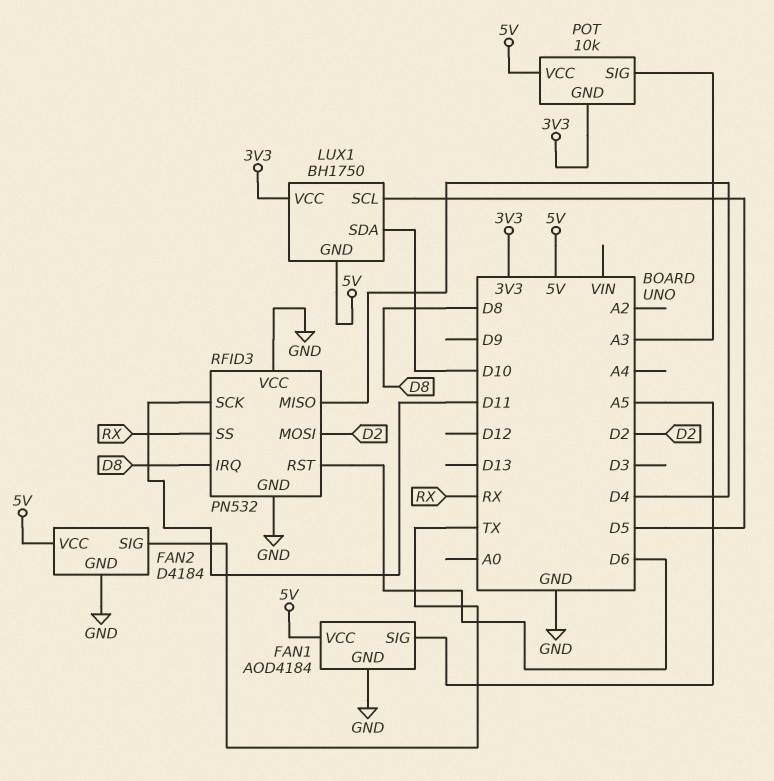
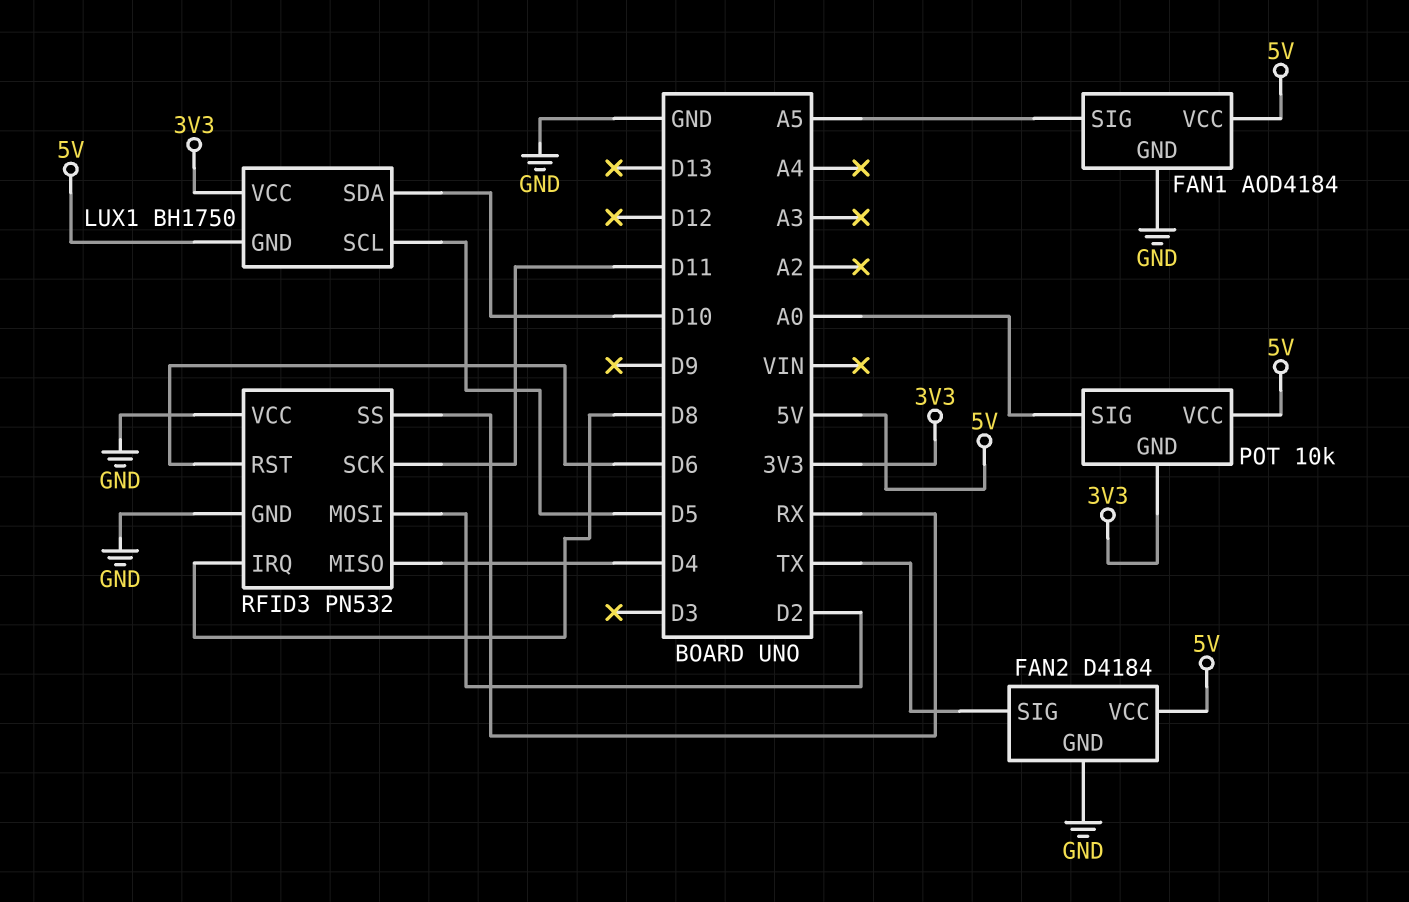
POT pin SIG: A3 -> A0

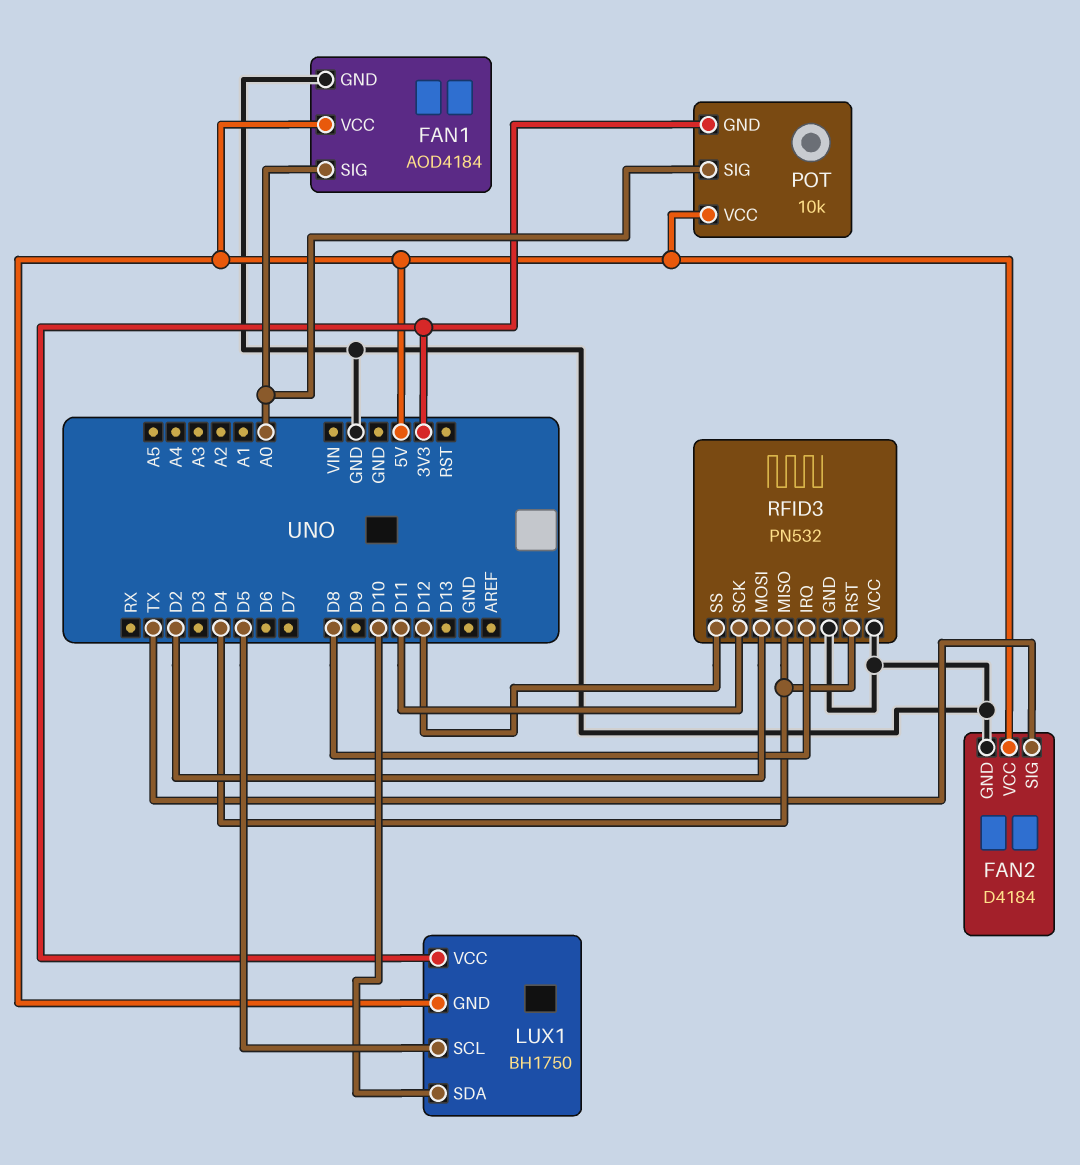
FAN1 pin SIG: A5 -> A0
RFID3 pin RST: D6 -> D4
RFID3 pin SS: RX -> D12

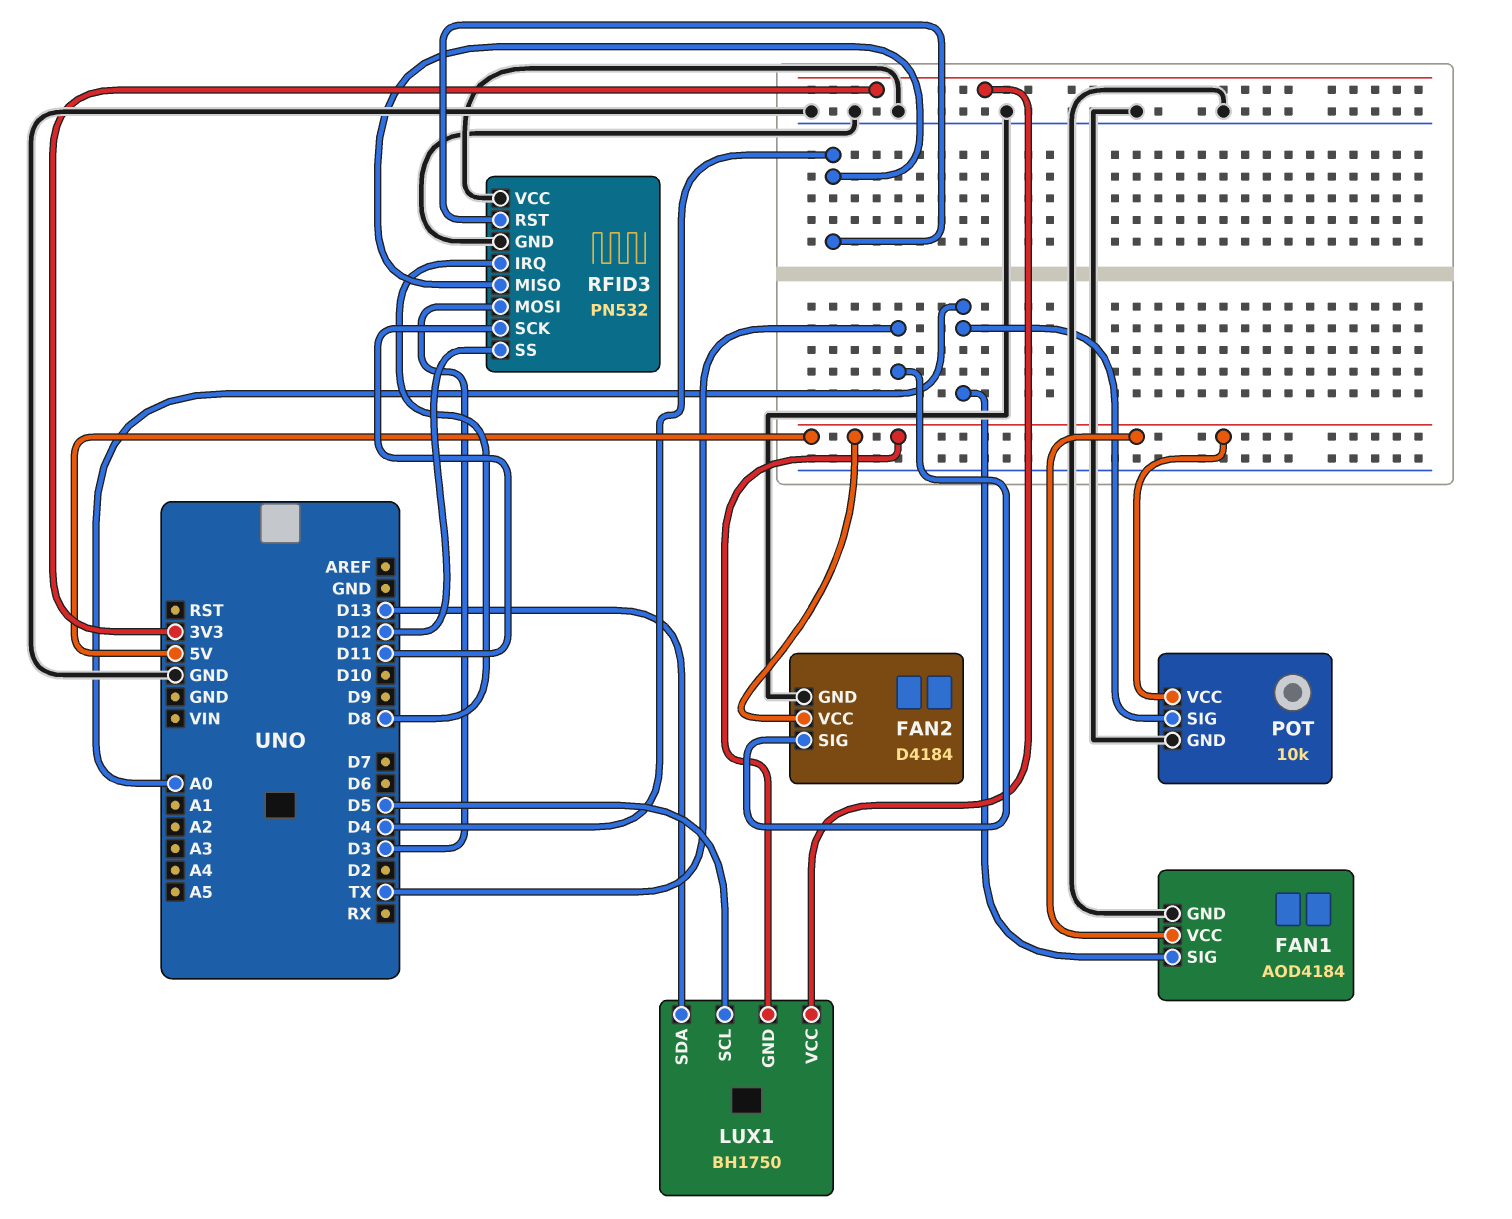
LUX1 pin SDA: D10 -> D13
POT pin GND: 3V3 -> GND
RFID3 pin MOSI: D2 -> D3

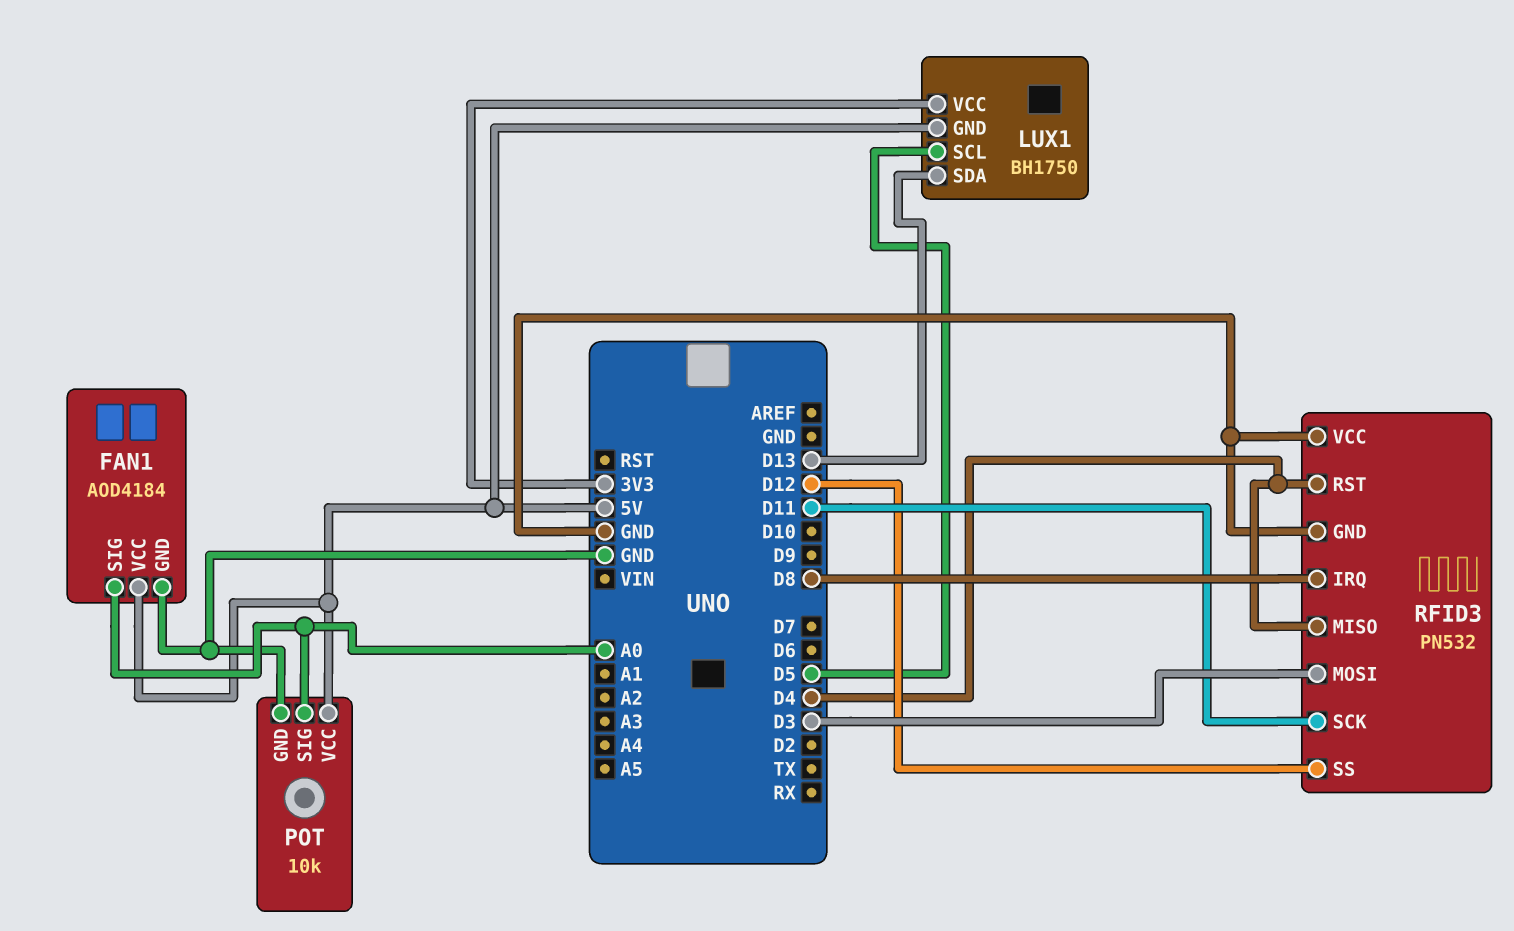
FAN2: D4184 -> none
FAN2 pin GND: GND -> none
FAN2 pin SIG: TX -> none
FAN2 pin VCC: 5V -> none

